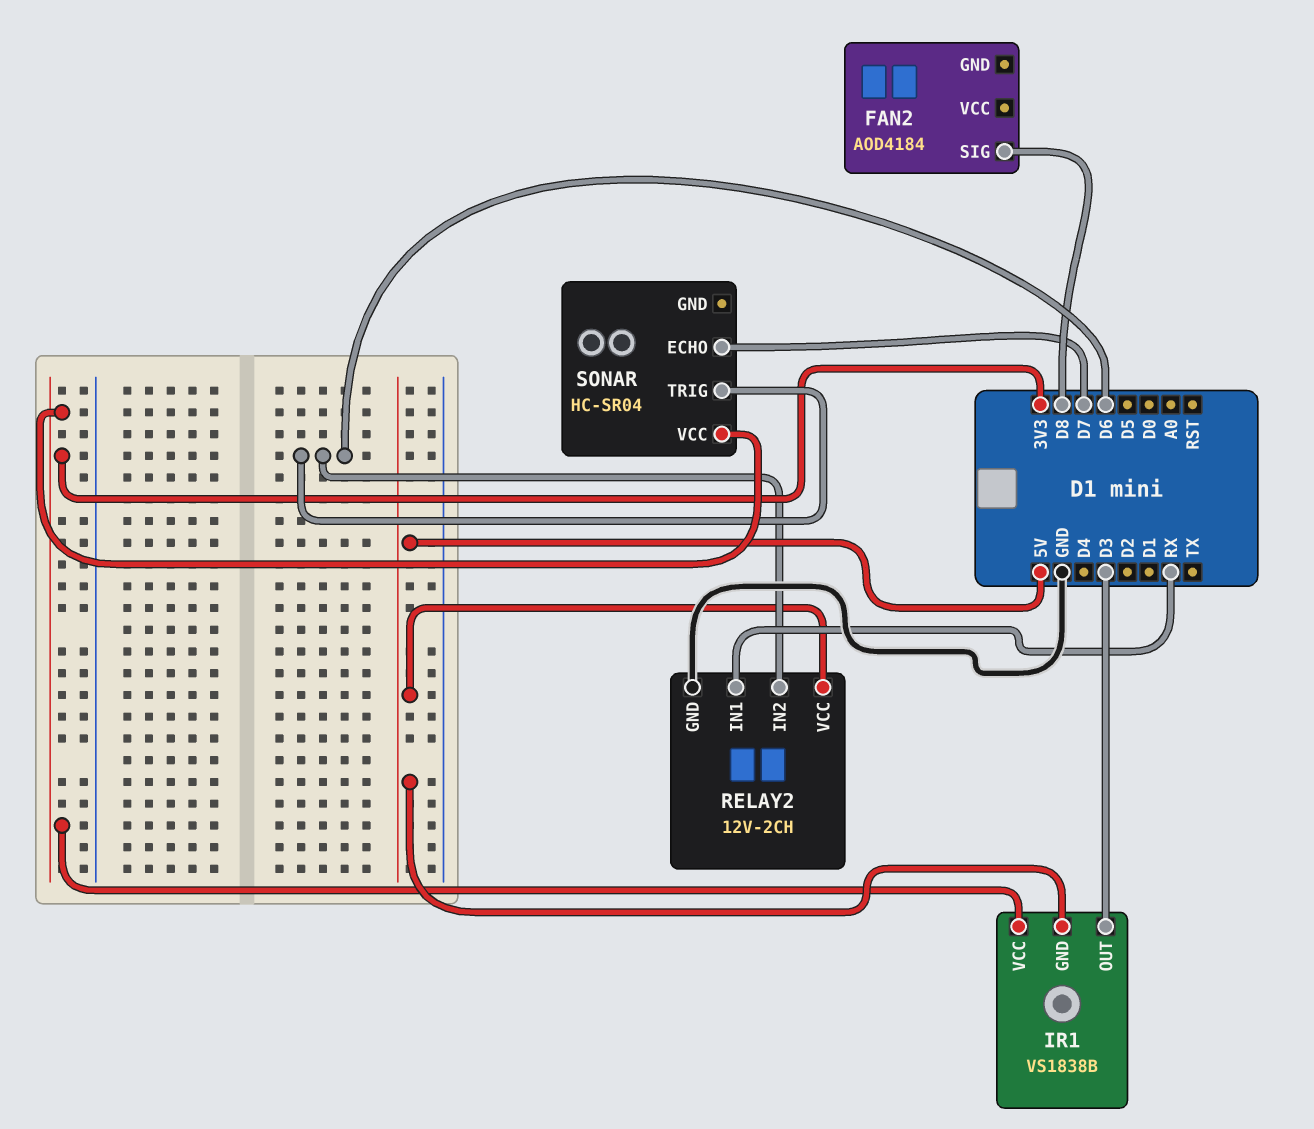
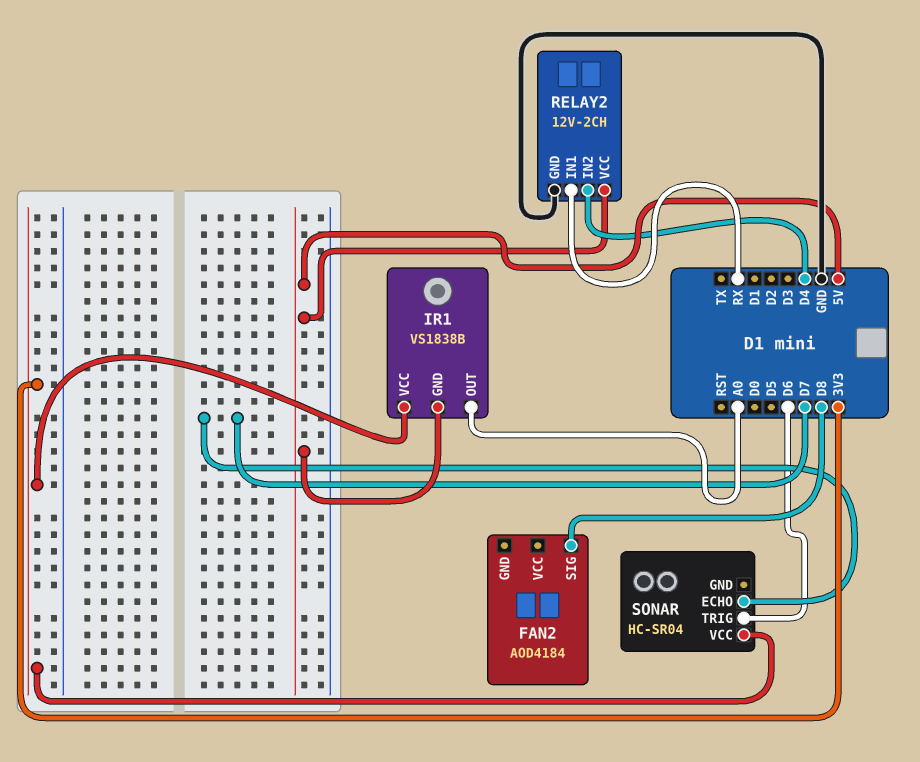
IR1 pin OUT: D3 -> A0
RELAY2 pin IN2: D6 -> D4

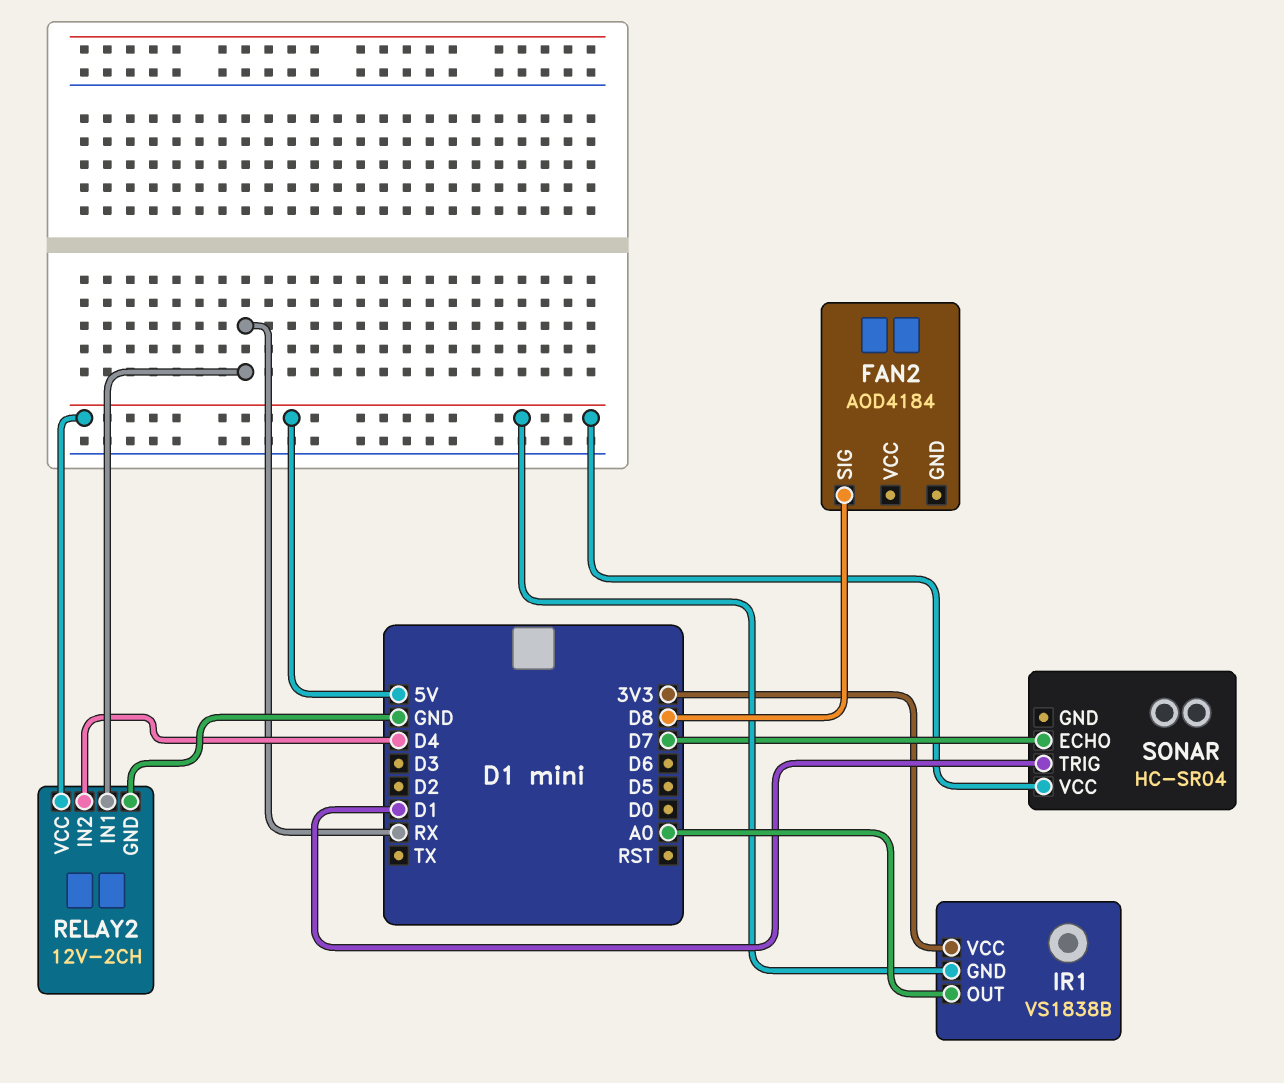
SONAR pin TRIG: D6 -> D1
SONAR pin VCC: 3V3 -> 5V

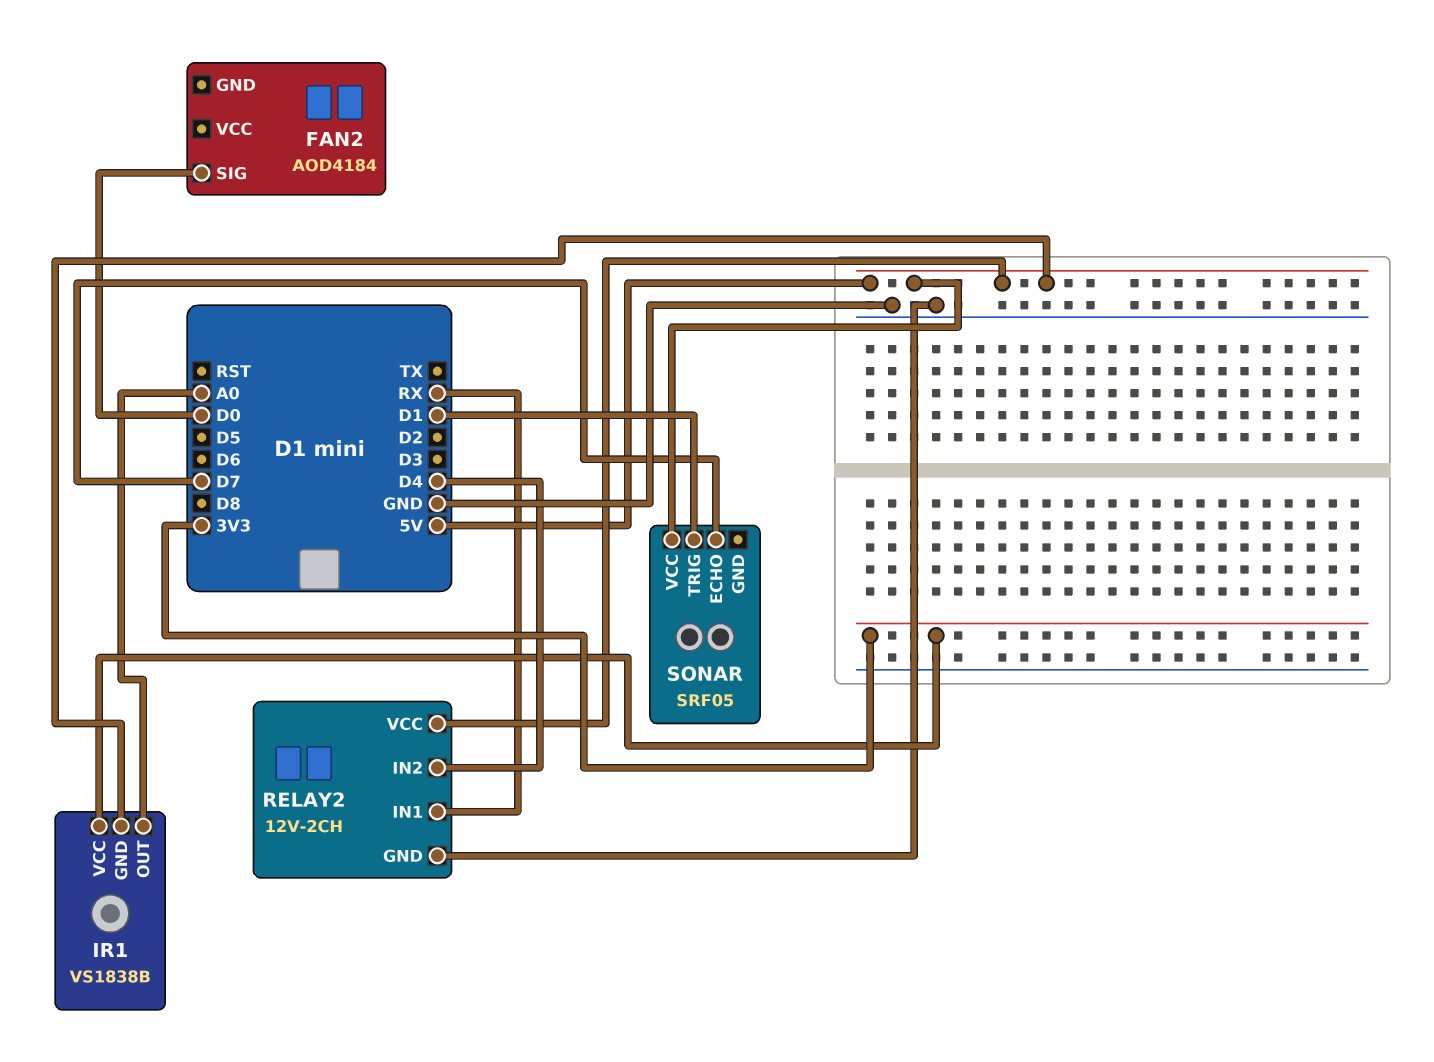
FAN2 pin SIG: D8 -> D0
SONAR: HC-SR04 -> SRF05

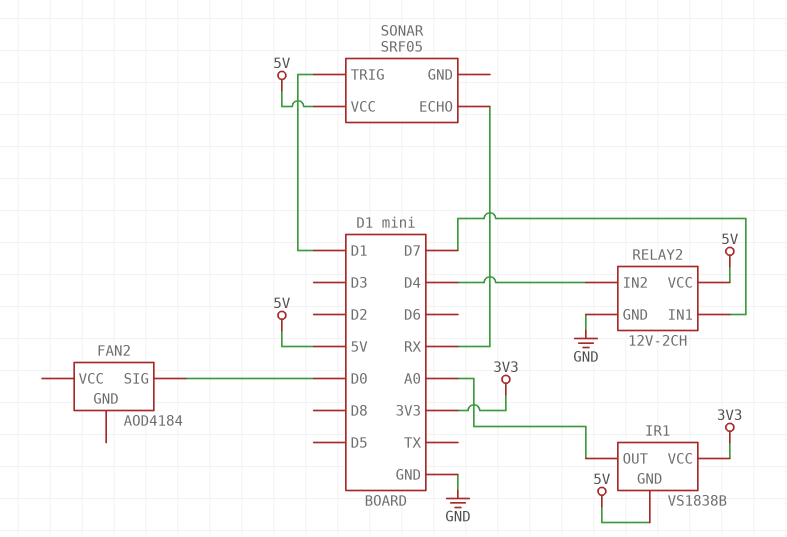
RELAY2 pin IN1: RX -> D7
SONAR pin ECHO: D7 -> RX

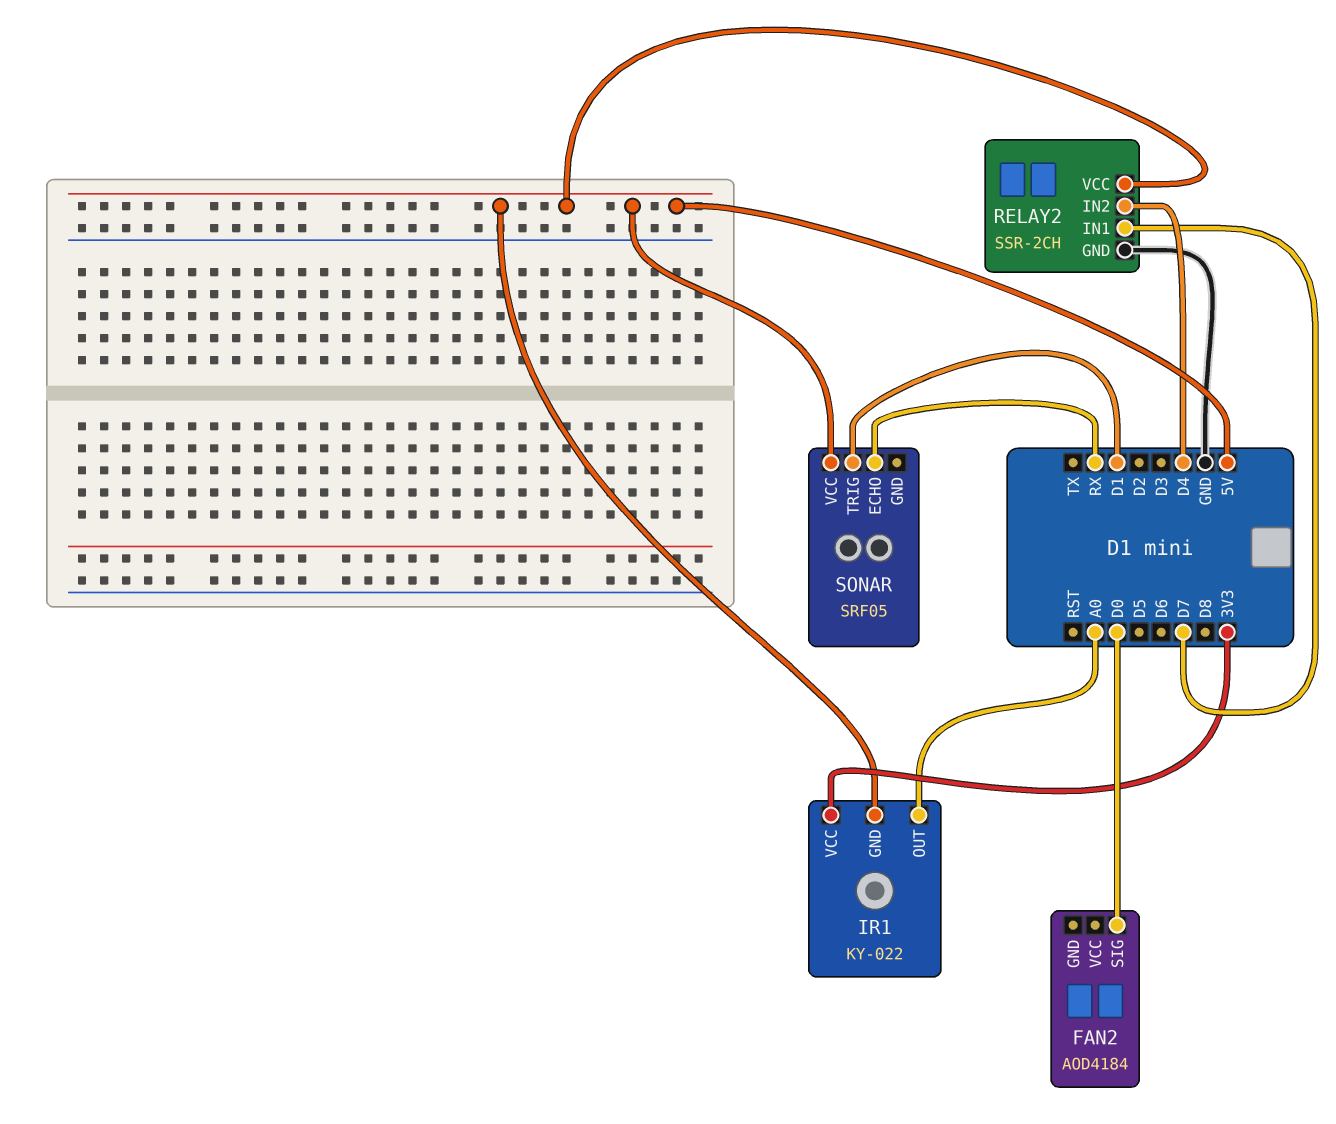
IR1: VS1838B -> KY-022
RELAY2: 12V-2CH -> SSR-2CH

